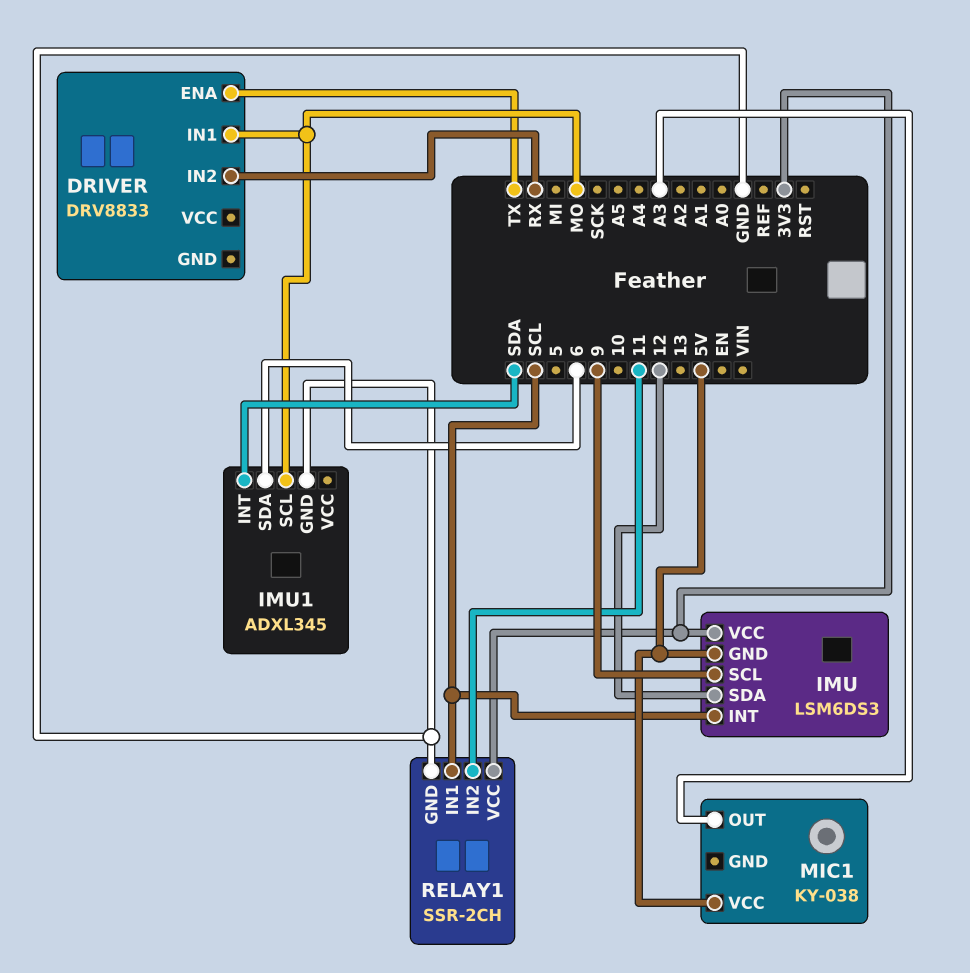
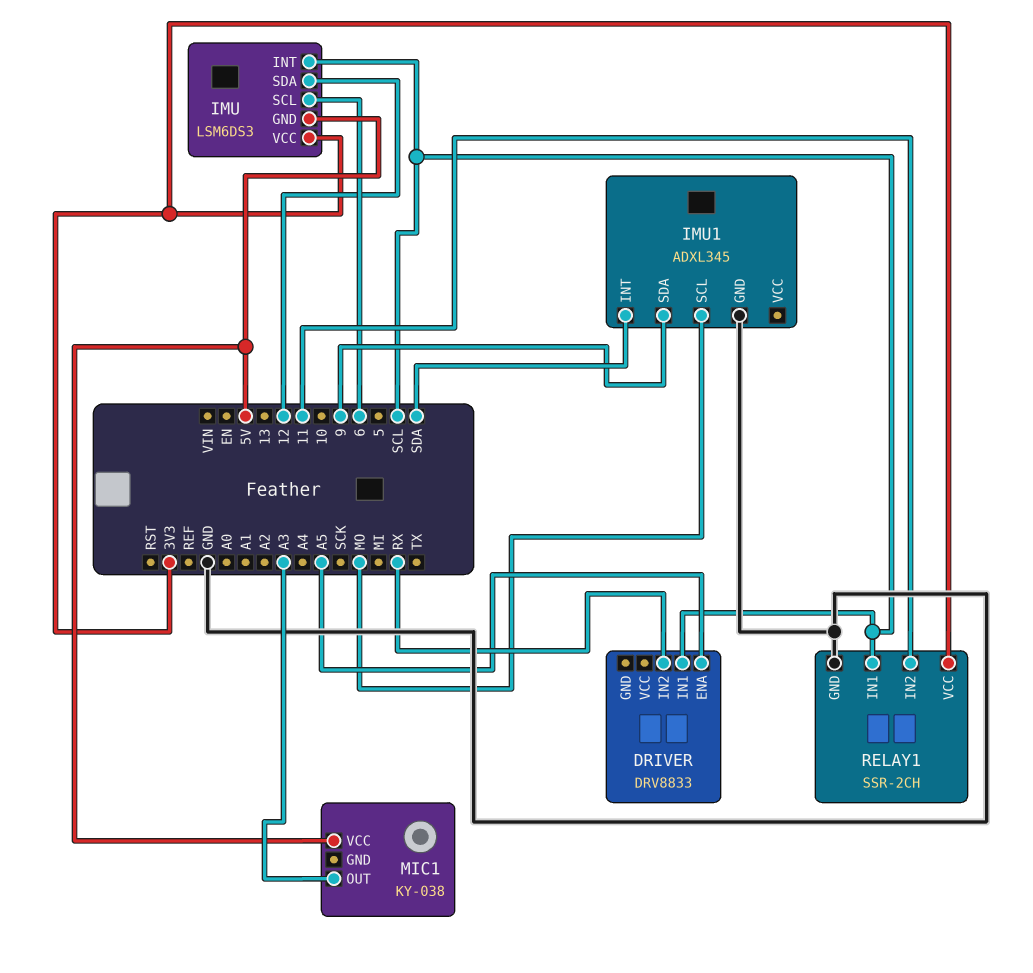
DRIVER pin ENA: TX -> A5
DRIVER pin IN1: MO -> SCL
IMU pin SCL: 9 -> 6
IMU1 pin SDA: 6 -> 9

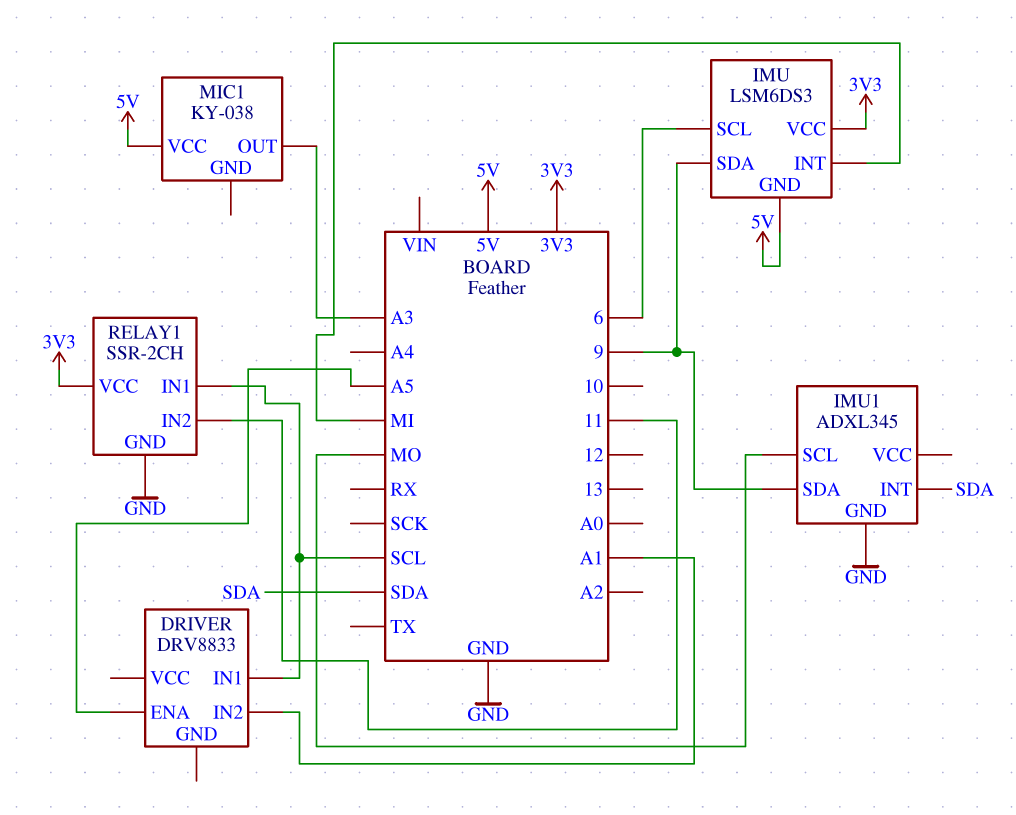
DRIVER pin IN2: RX -> A1
IMU pin INT: SCL -> MI
IMU pin SDA: 12 -> 9

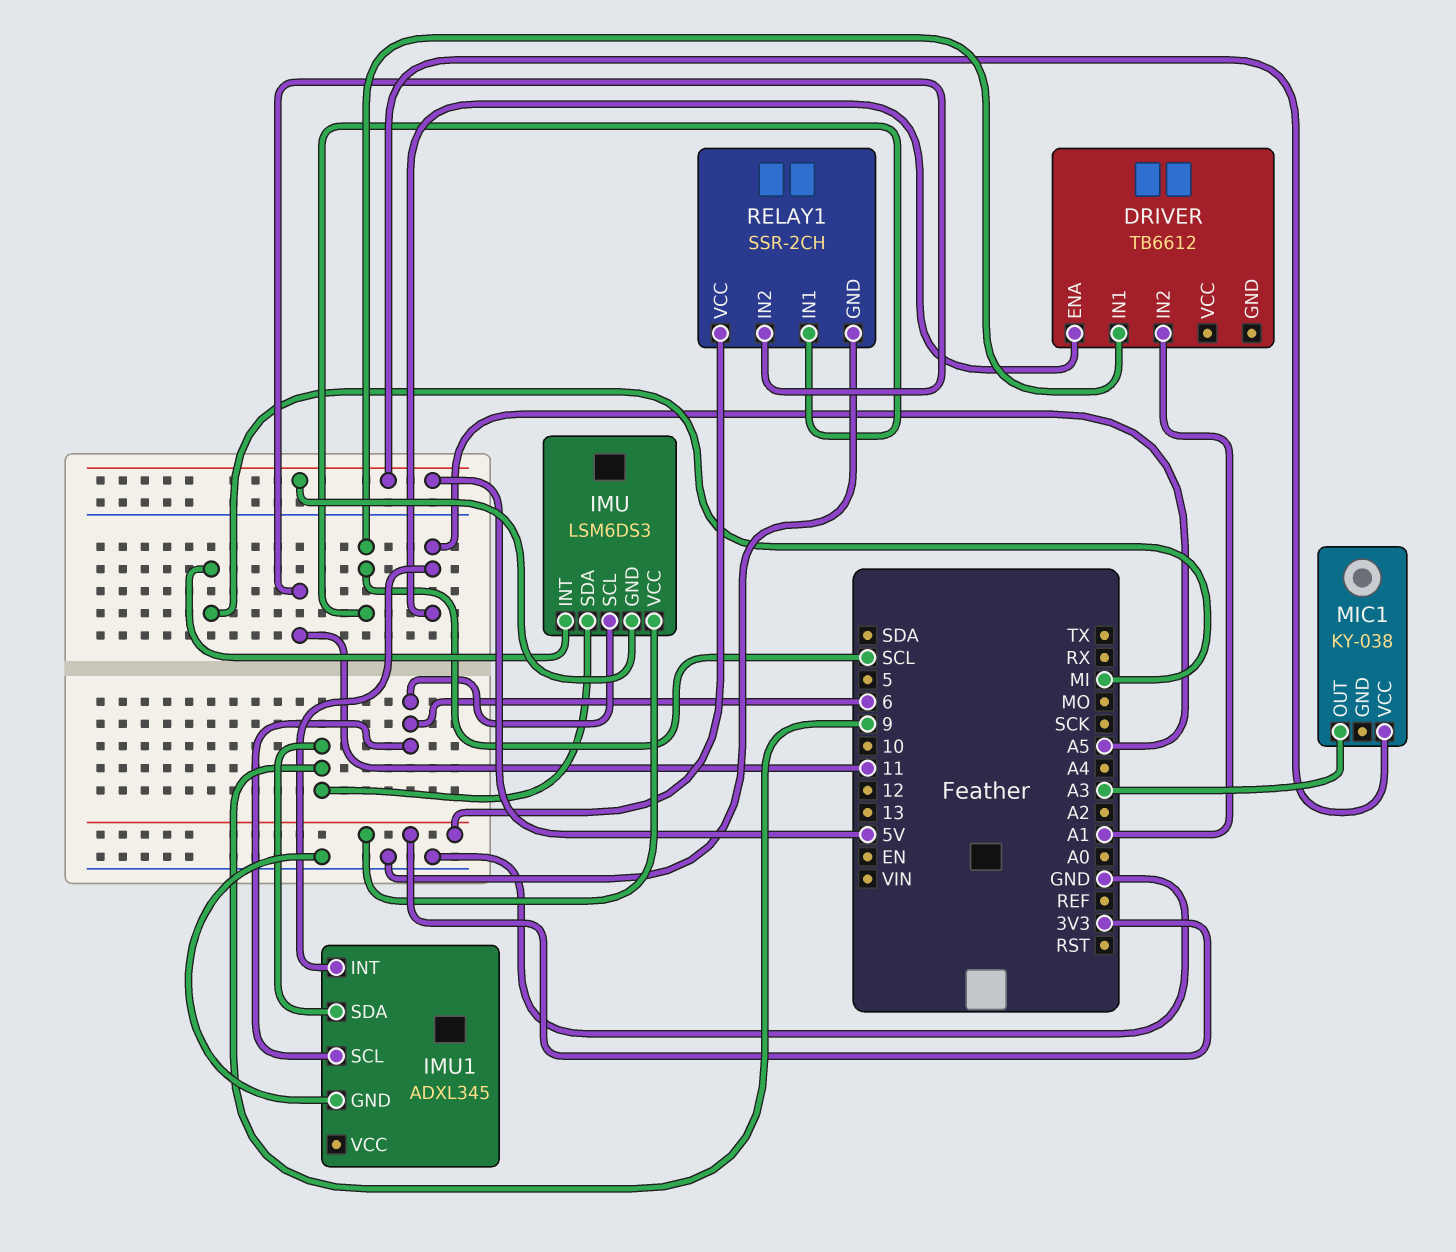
DRIVER: DRV8833 -> TB6612
IMU1 pin INT: SDA -> A5
IMU1 pin SCL: MO -> 6

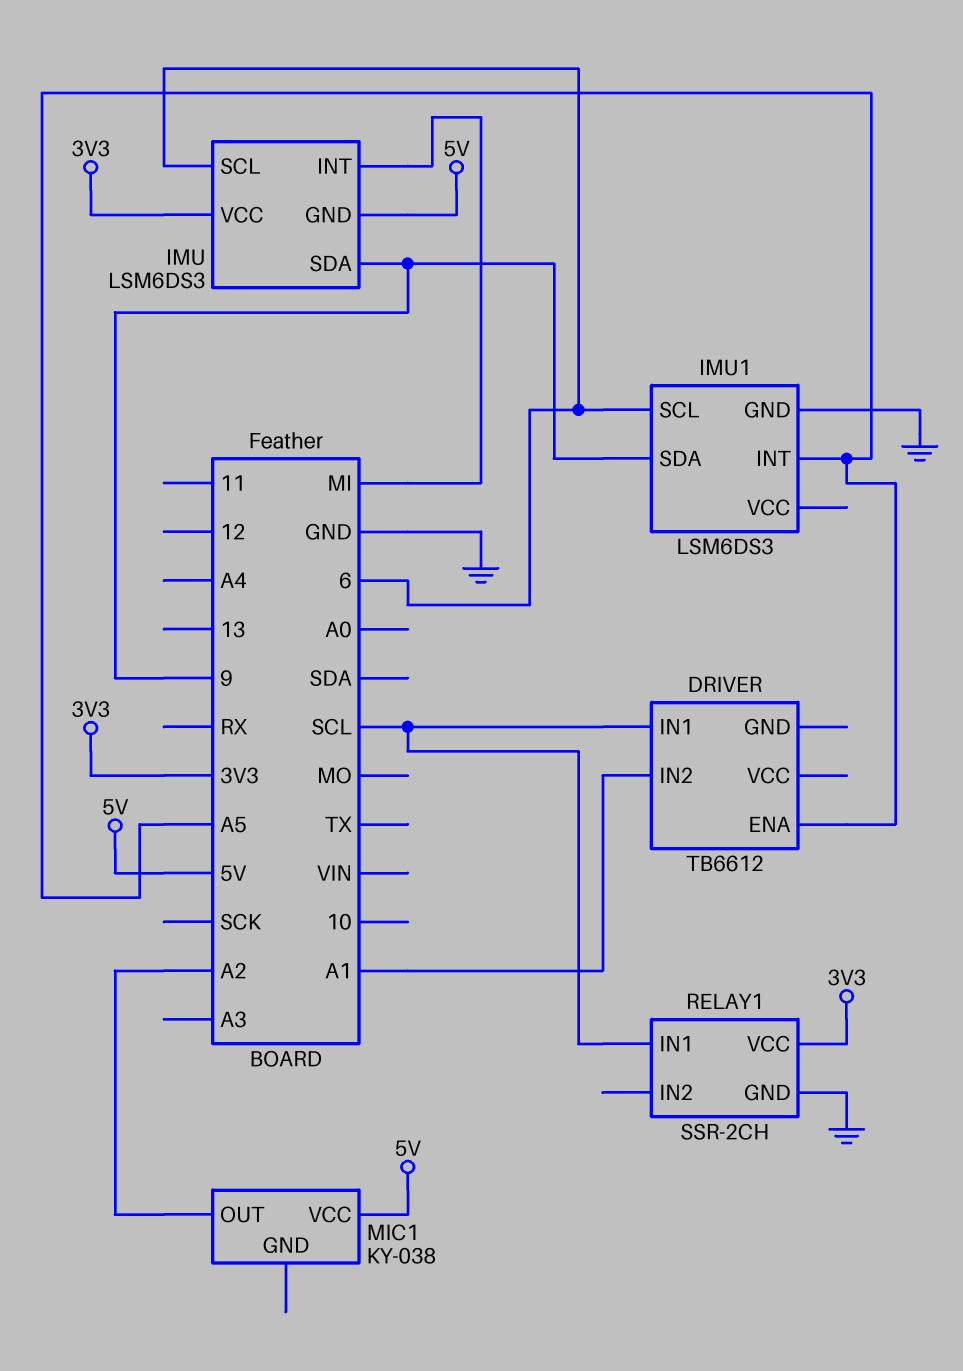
IMU1: ADXL345 -> LSM6DS3
MIC1 pin OUT: A3 -> A2
RELAY1 pin IN2: 11 -> none

